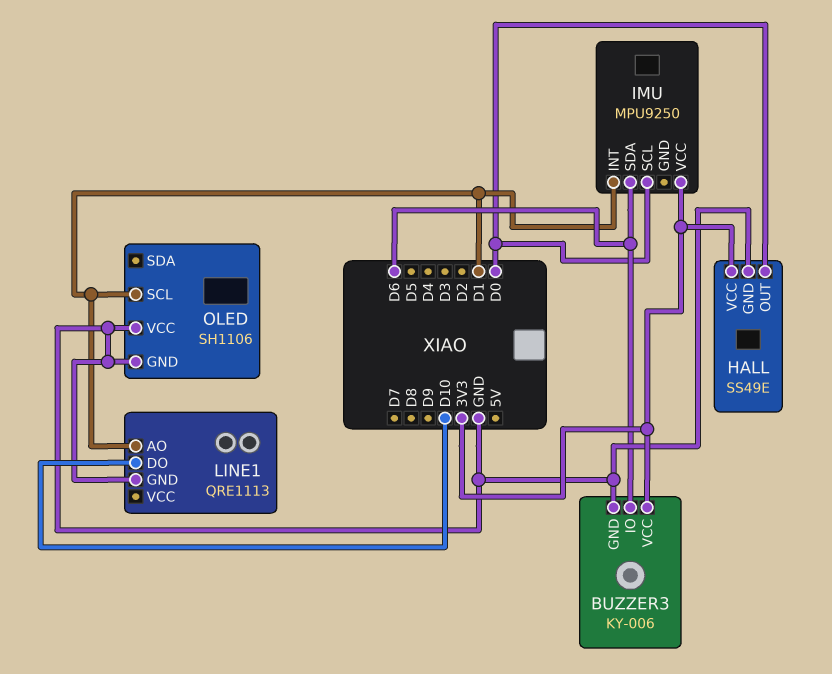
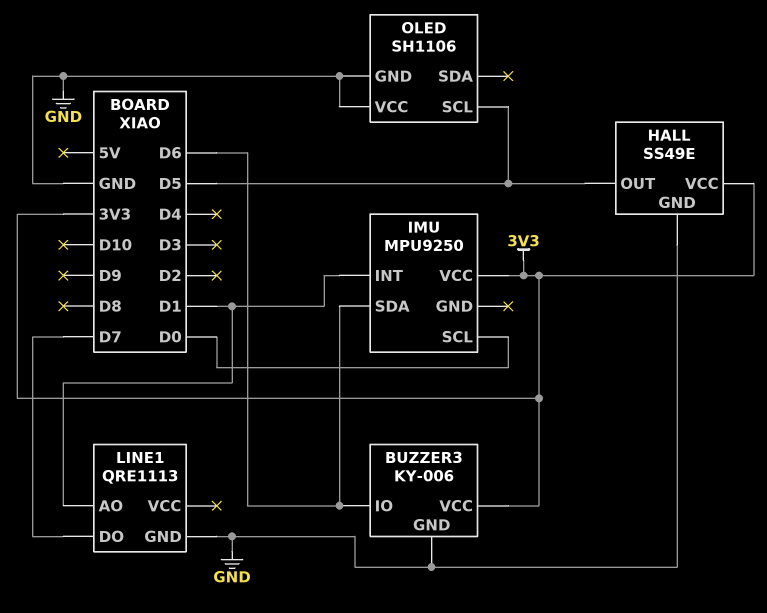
HALL pin OUT: D0 -> D5
LINE1 pin DO: D10 -> D7
OLED pin SCL: D1 -> D5

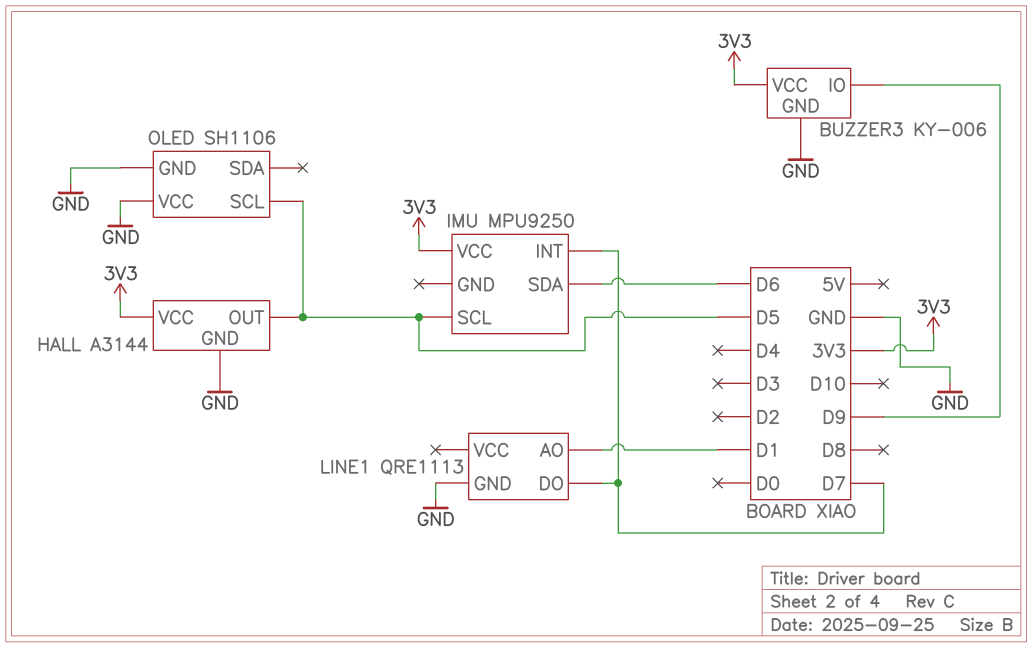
BUZZER3 pin IO: D6 -> D9
HALL: SS49E -> A3144
IMU pin INT: D1 -> D7
IMU pin SCL: D0 -> D5

